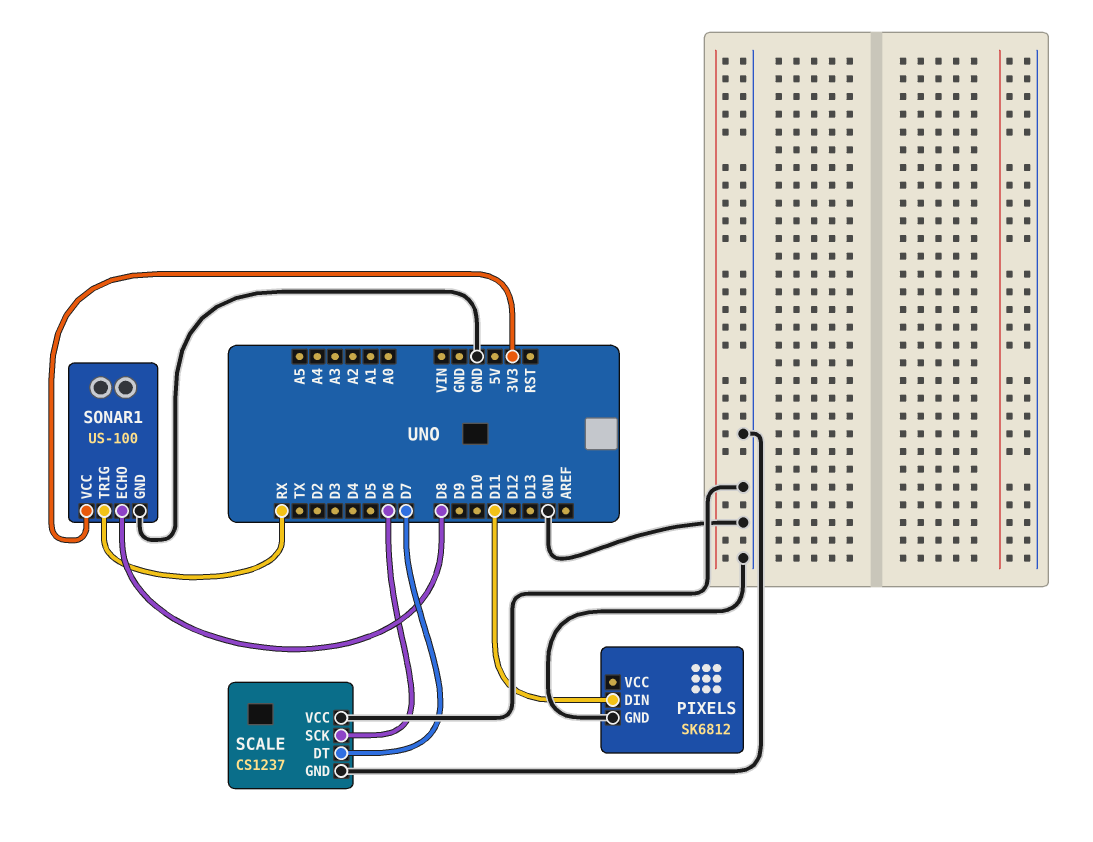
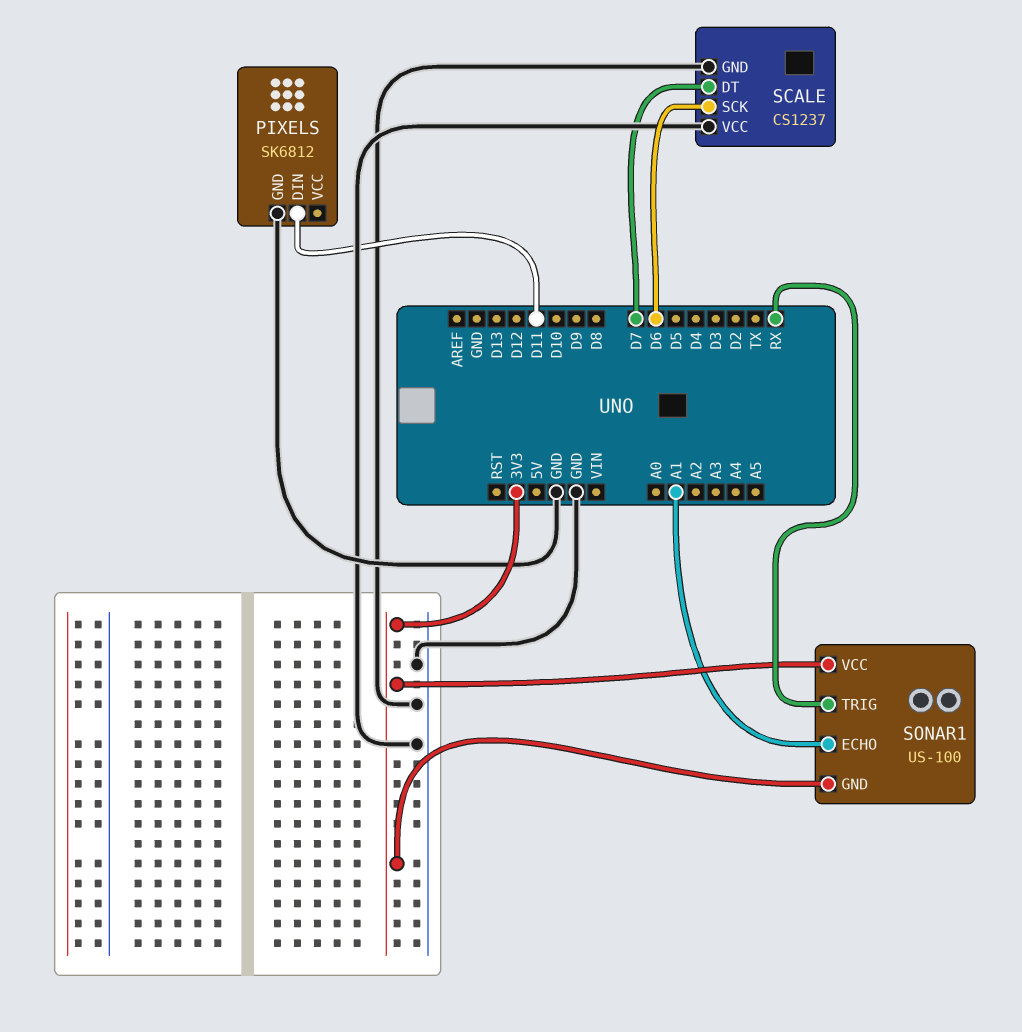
SONAR1 pin ECHO: D8 -> A1
SONAR1 pin GND: GND -> 3V3

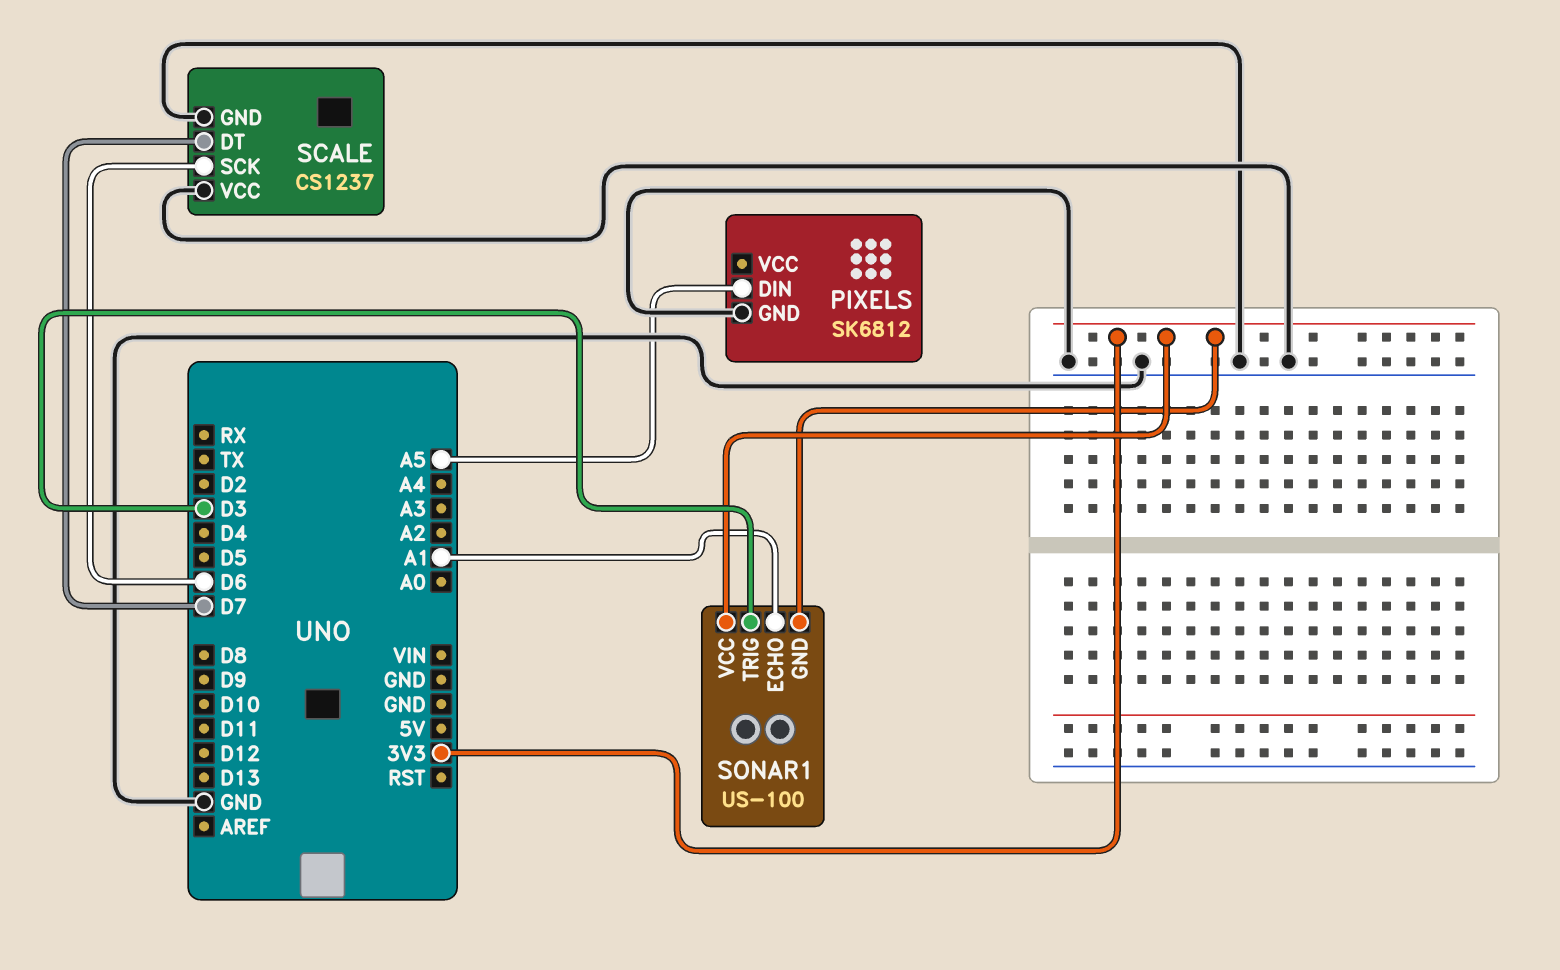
PIXELS pin DIN: D11 -> A5
SONAR1 pin TRIG: RX -> D3

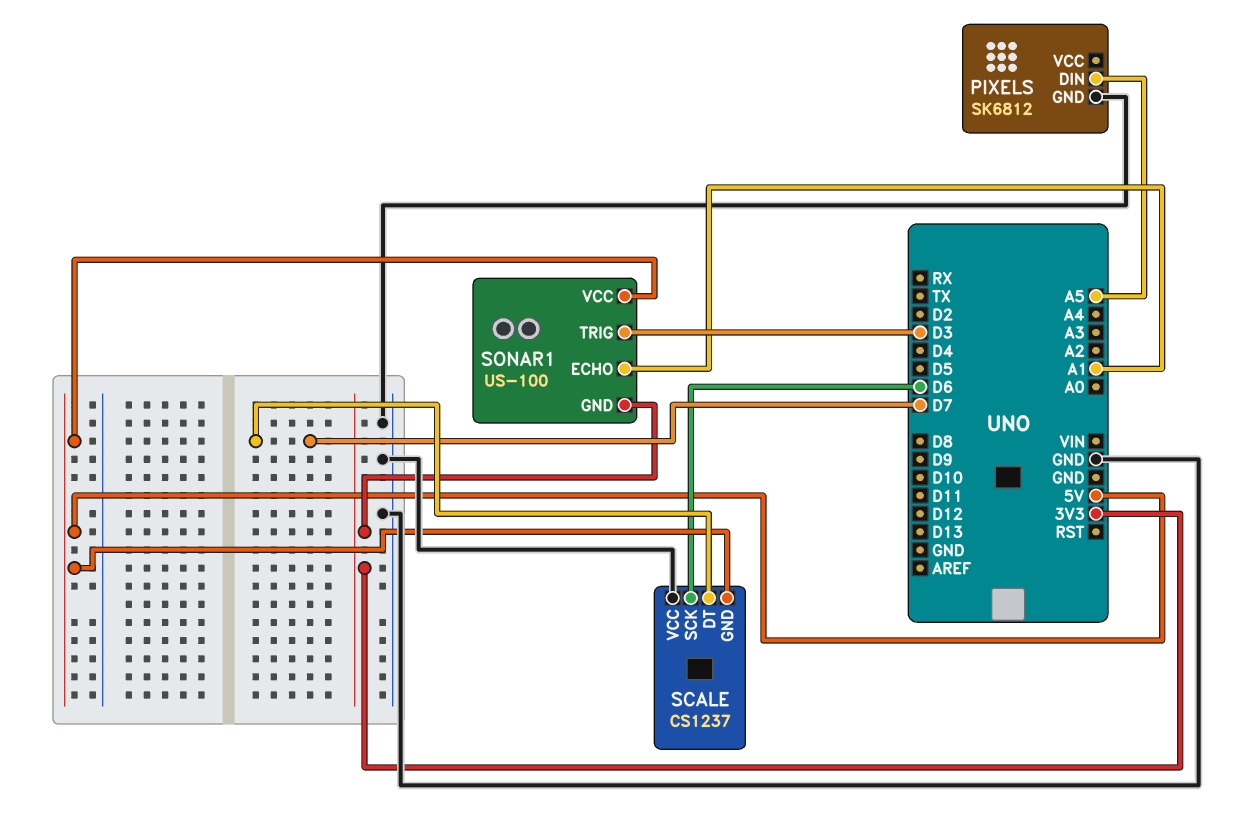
SCALE pin GND: GND -> 5V
SONAR1 pin VCC: 3V3 -> 5V

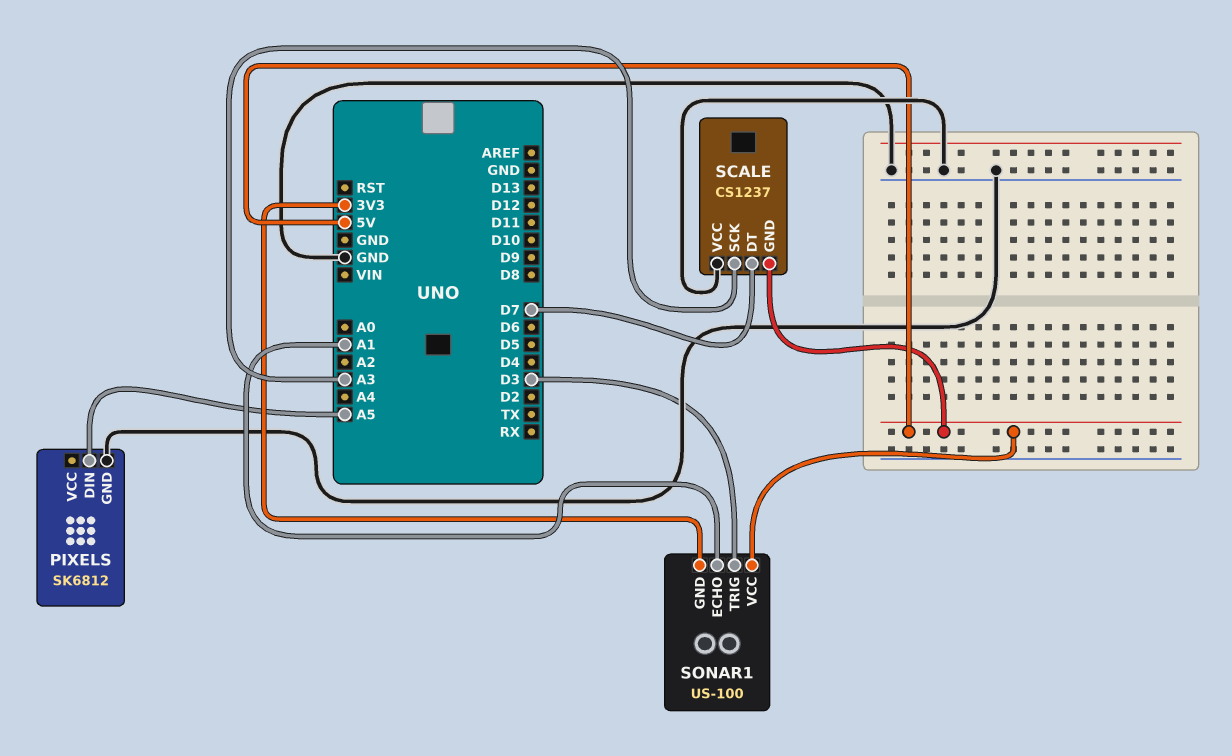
SCALE pin SCK: D6 -> A3

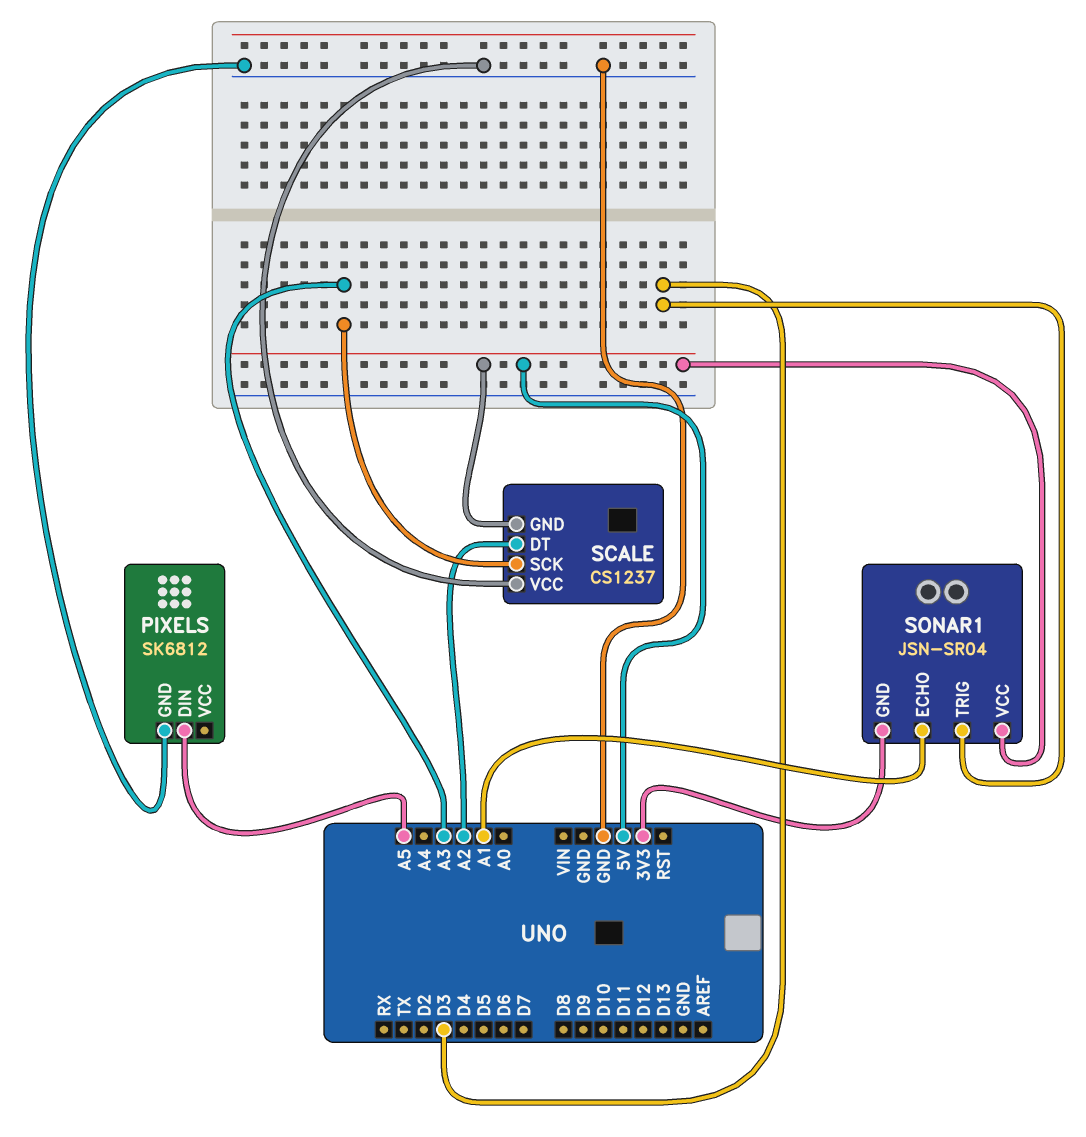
SCALE pin DT: D7 -> A2
SONAR1: US-100 -> JSN-SR04

